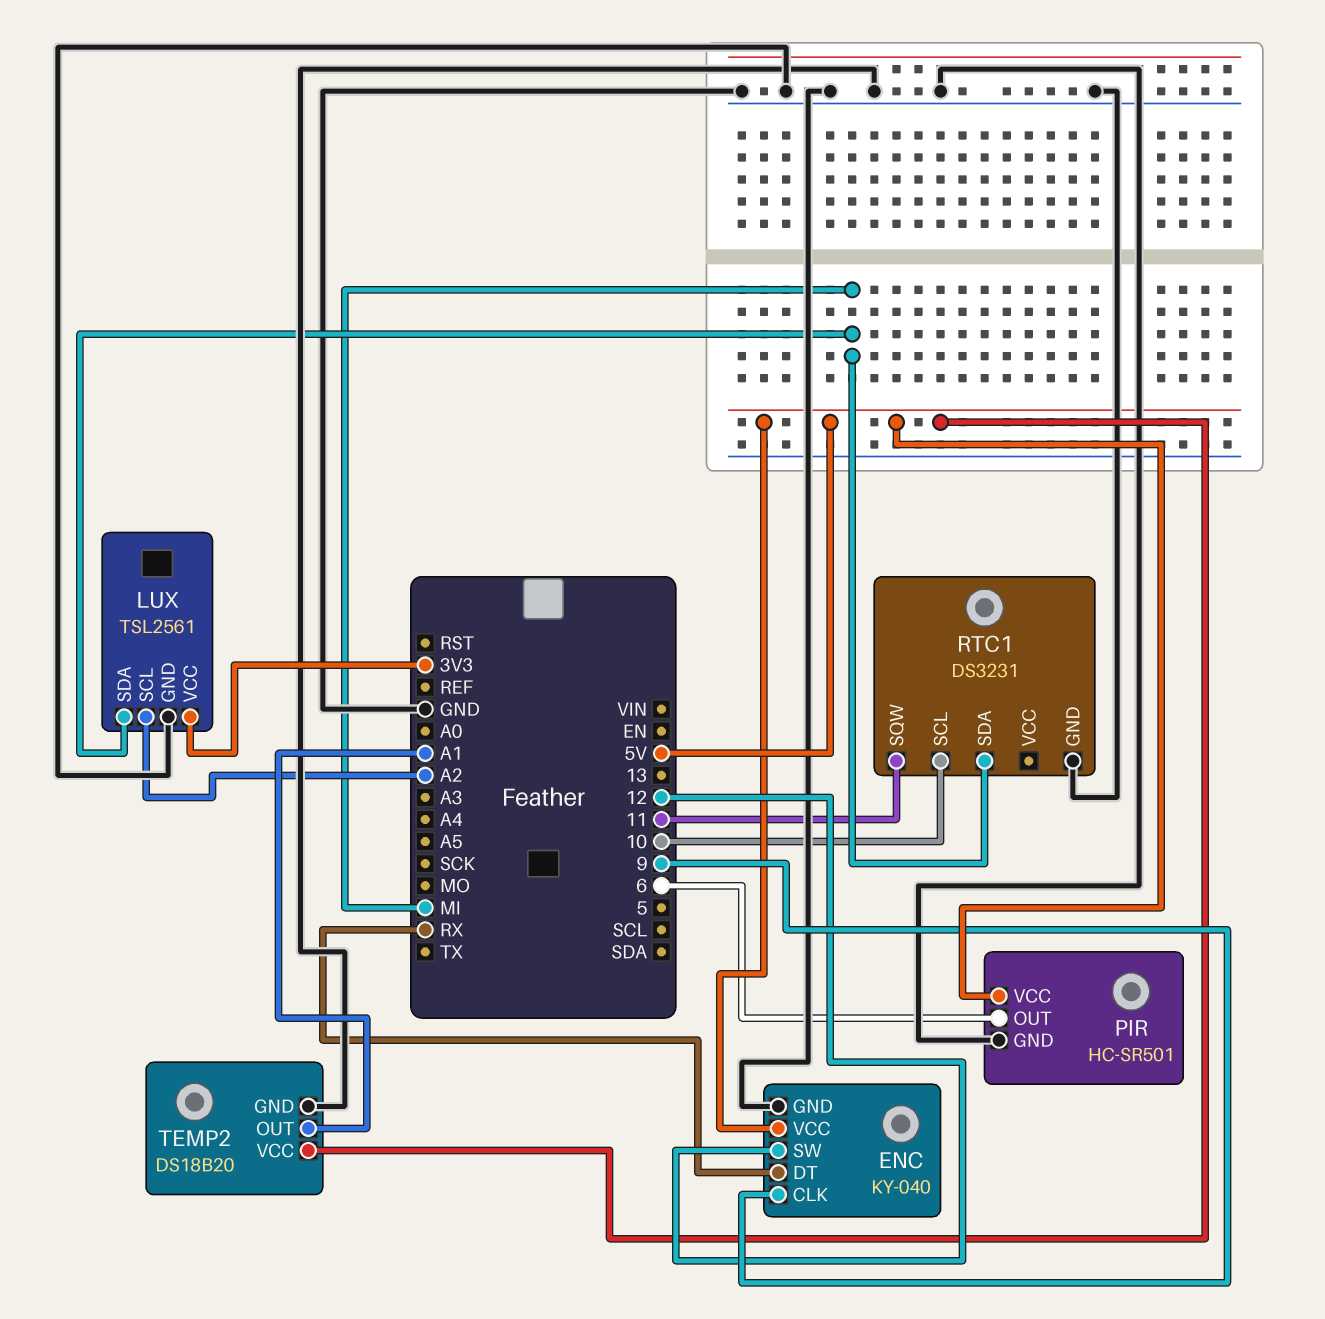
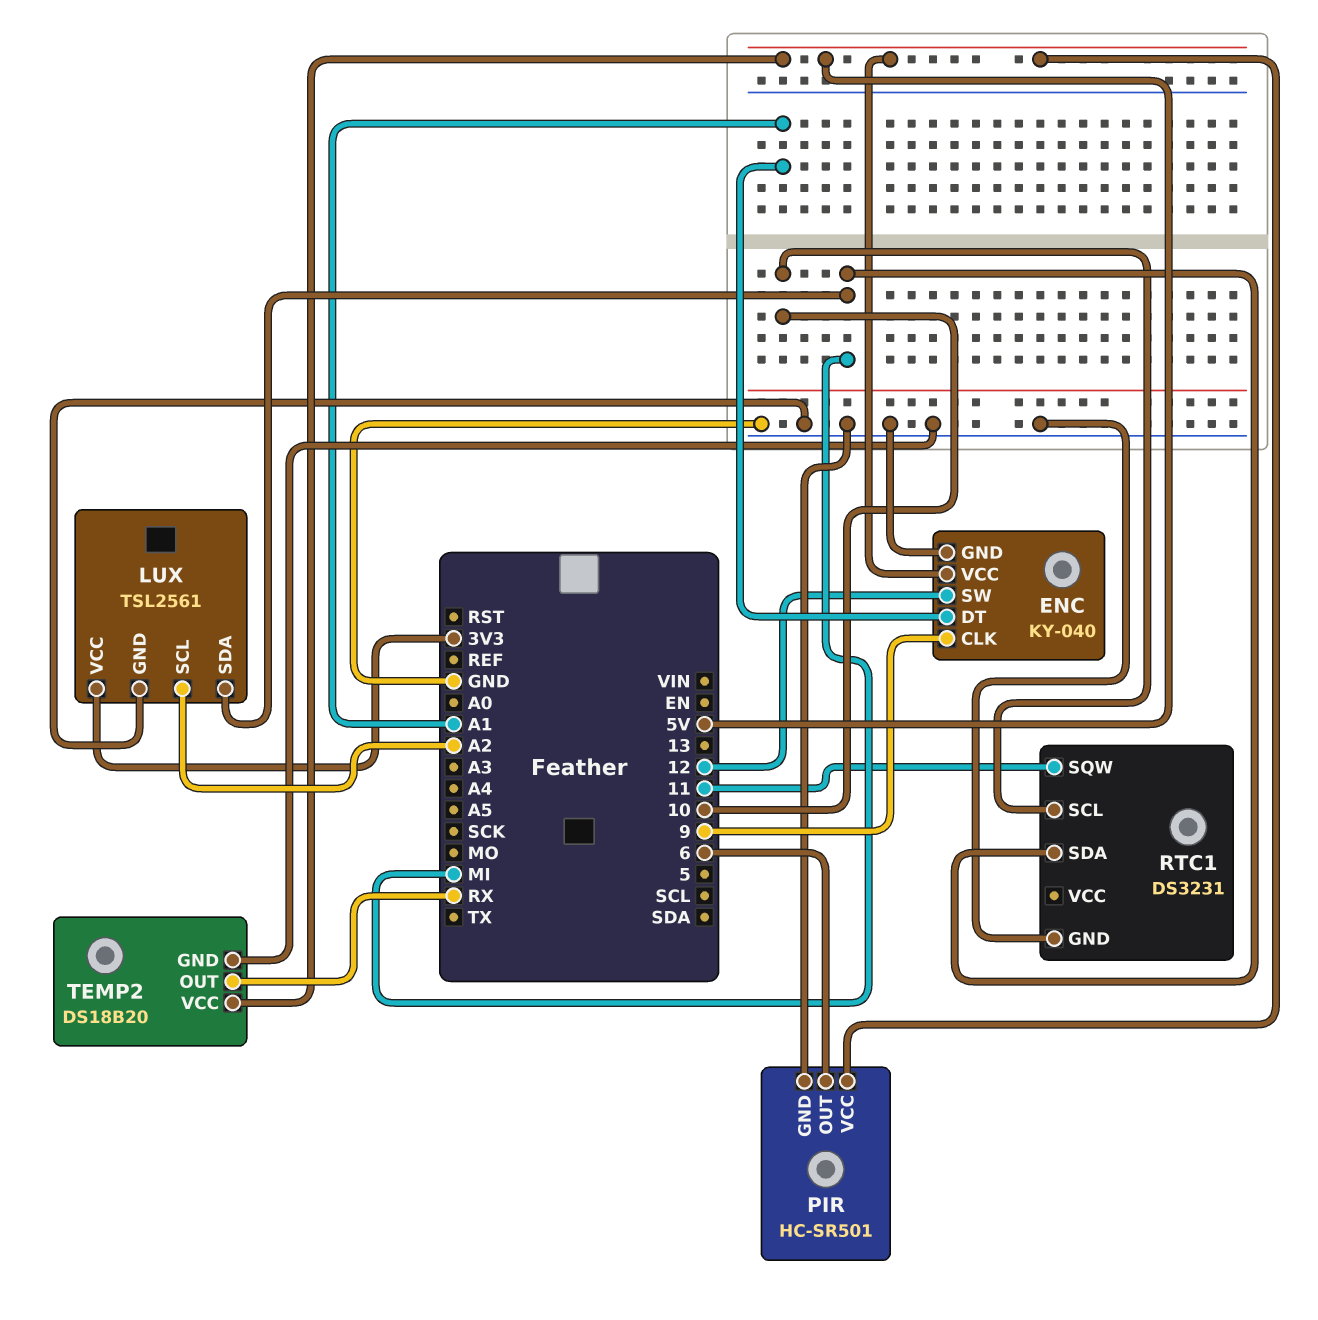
ENC pin DT: RX -> A1
TEMP2 pin OUT: A1 -> RX

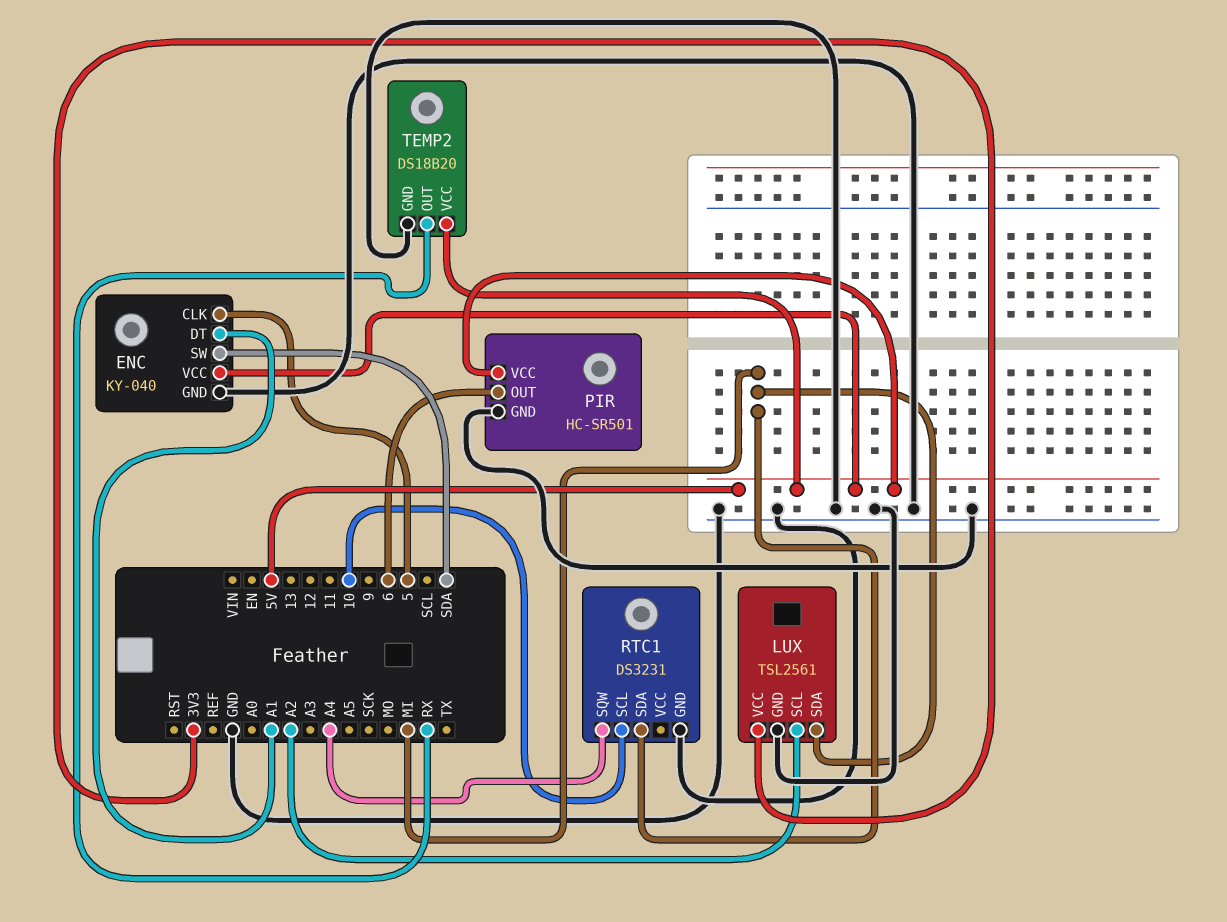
ENC pin CLK: 9 -> 5
ENC pin SW: 12 -> SDA
RTC1 pin SQW: 11 -> A4

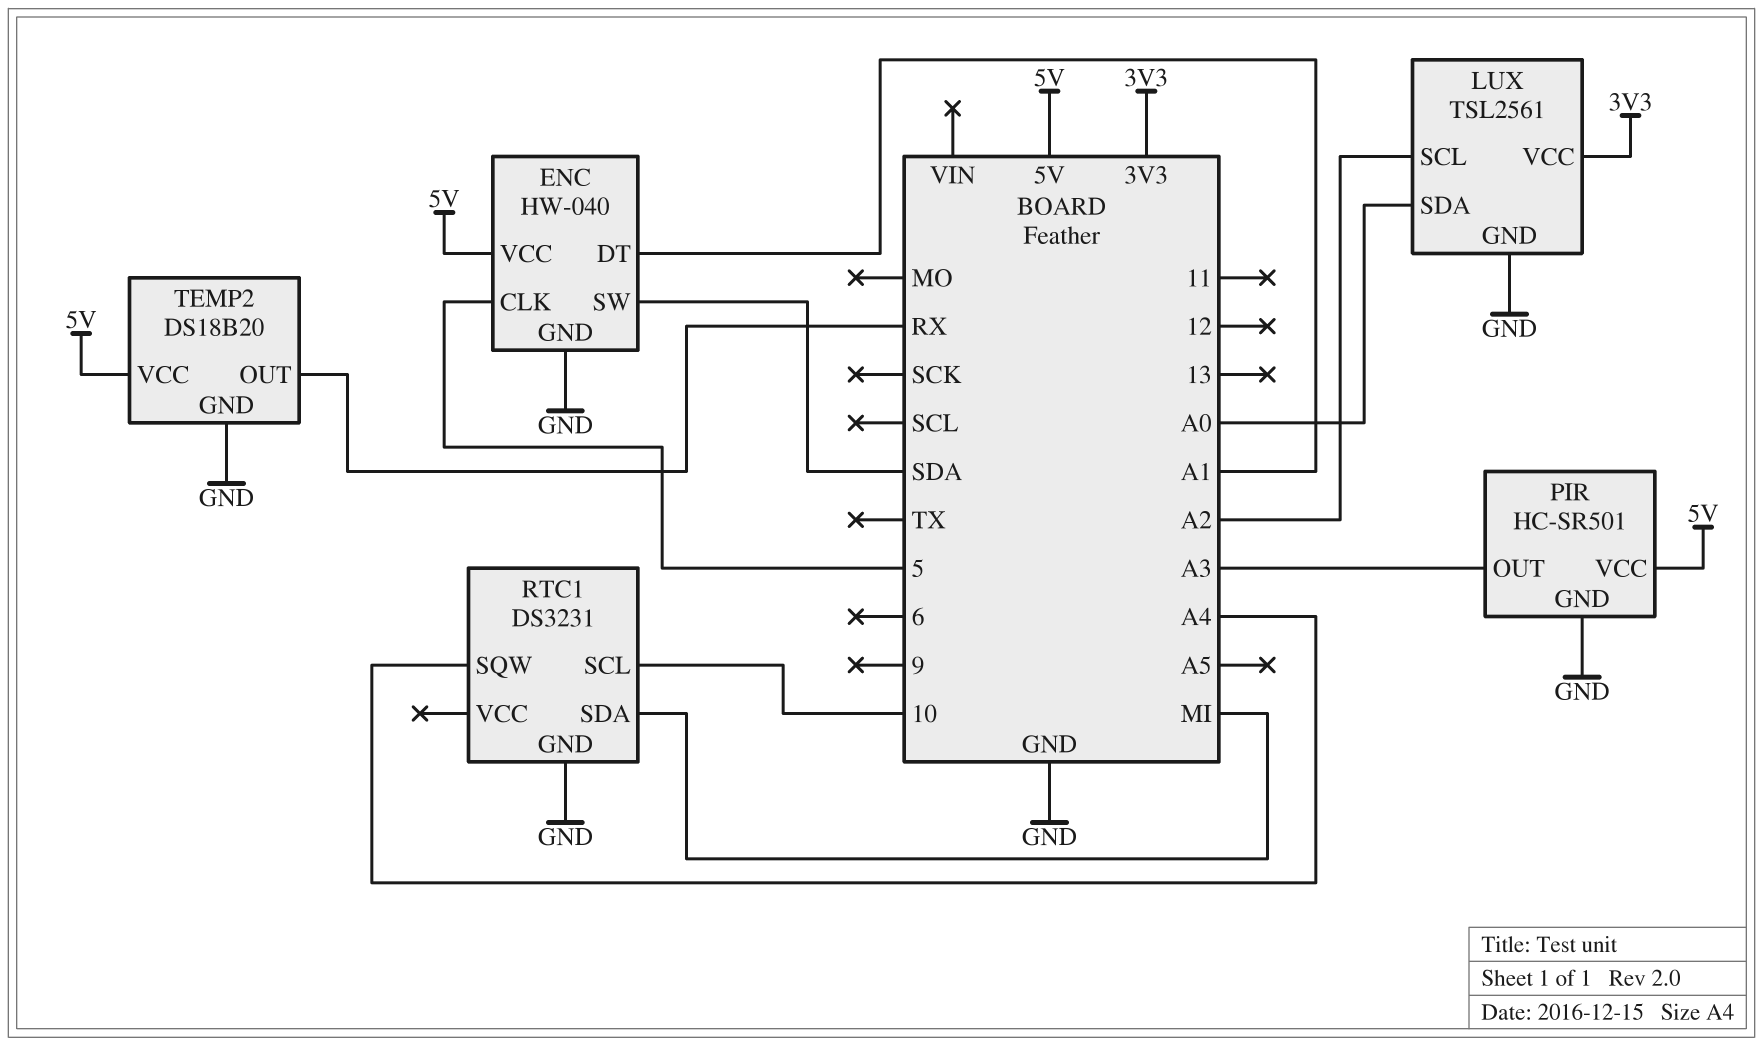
ENC: KY-040 -> HW-040
LUX pin SDA: MI -> A0
PIR pin OUT: 6 -> A3

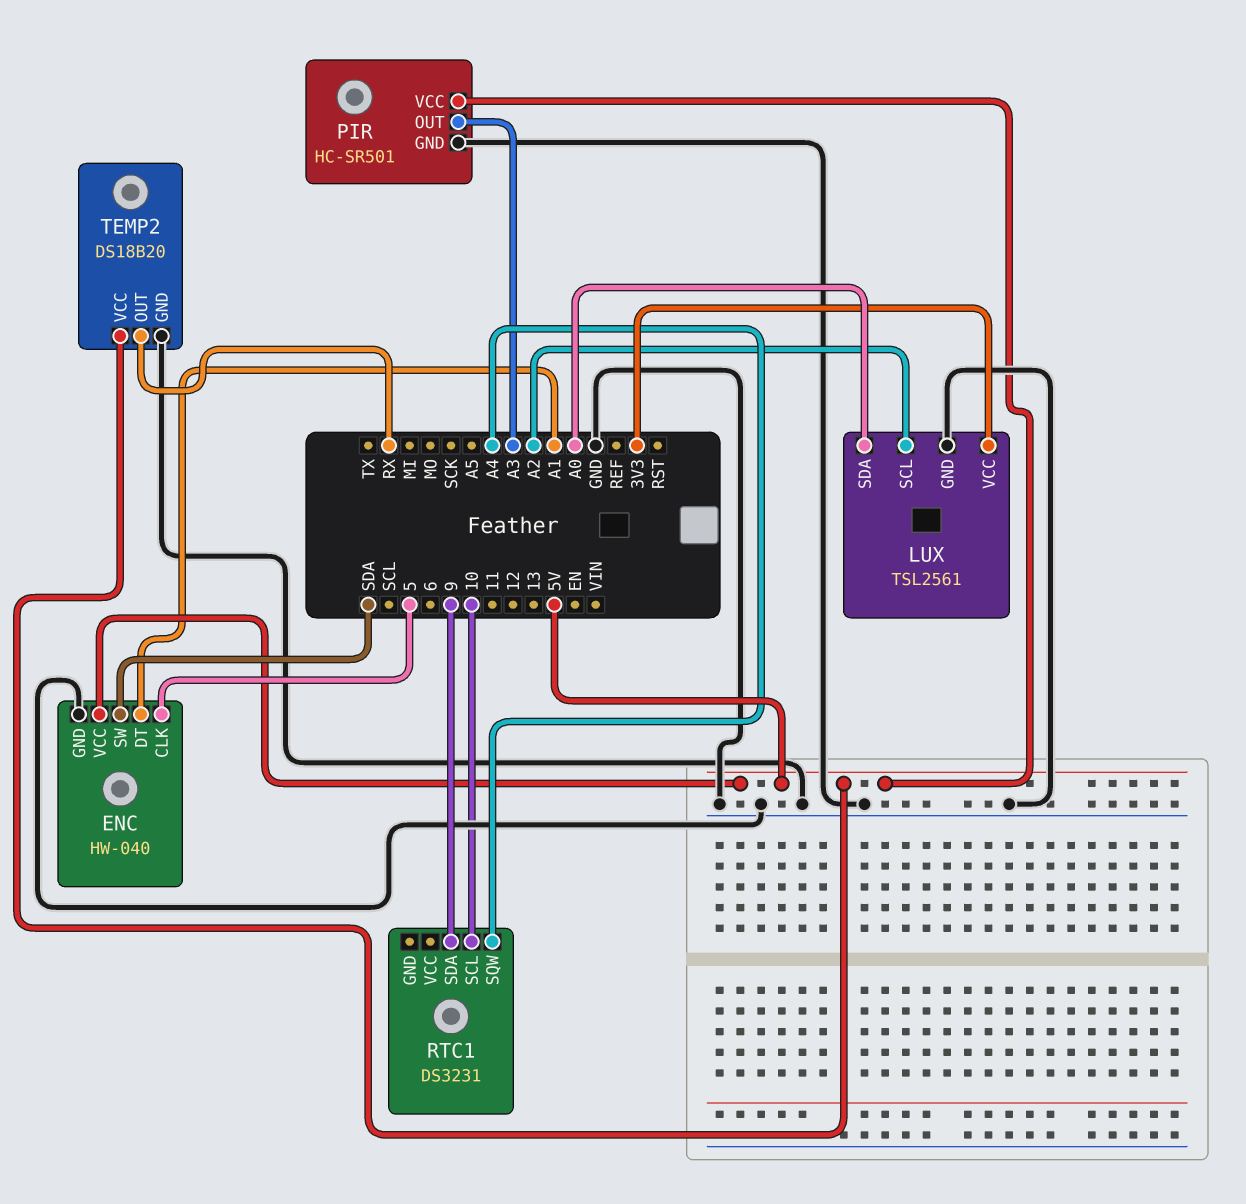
RTC1 pin GND: GND -> none
RTC1 pin SDA: MI -> 9

